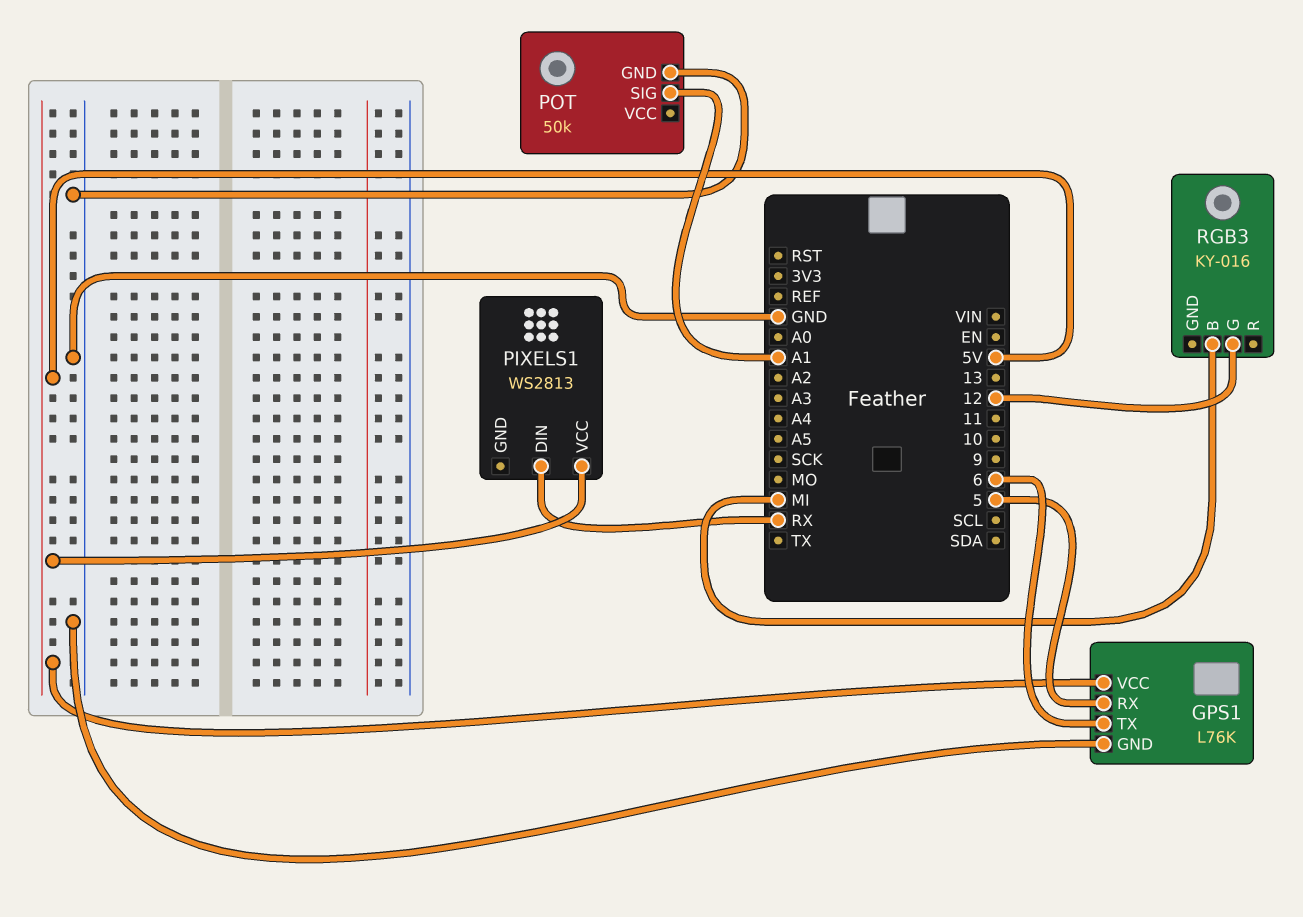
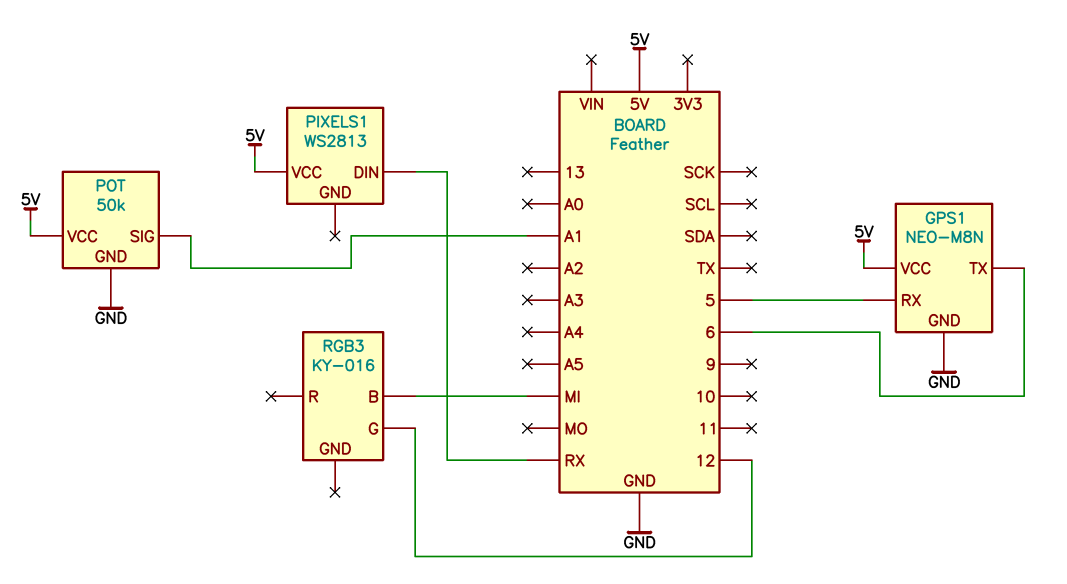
GPS1: L76K -> NEO-M8N
POT pin VCC: none -> 5V

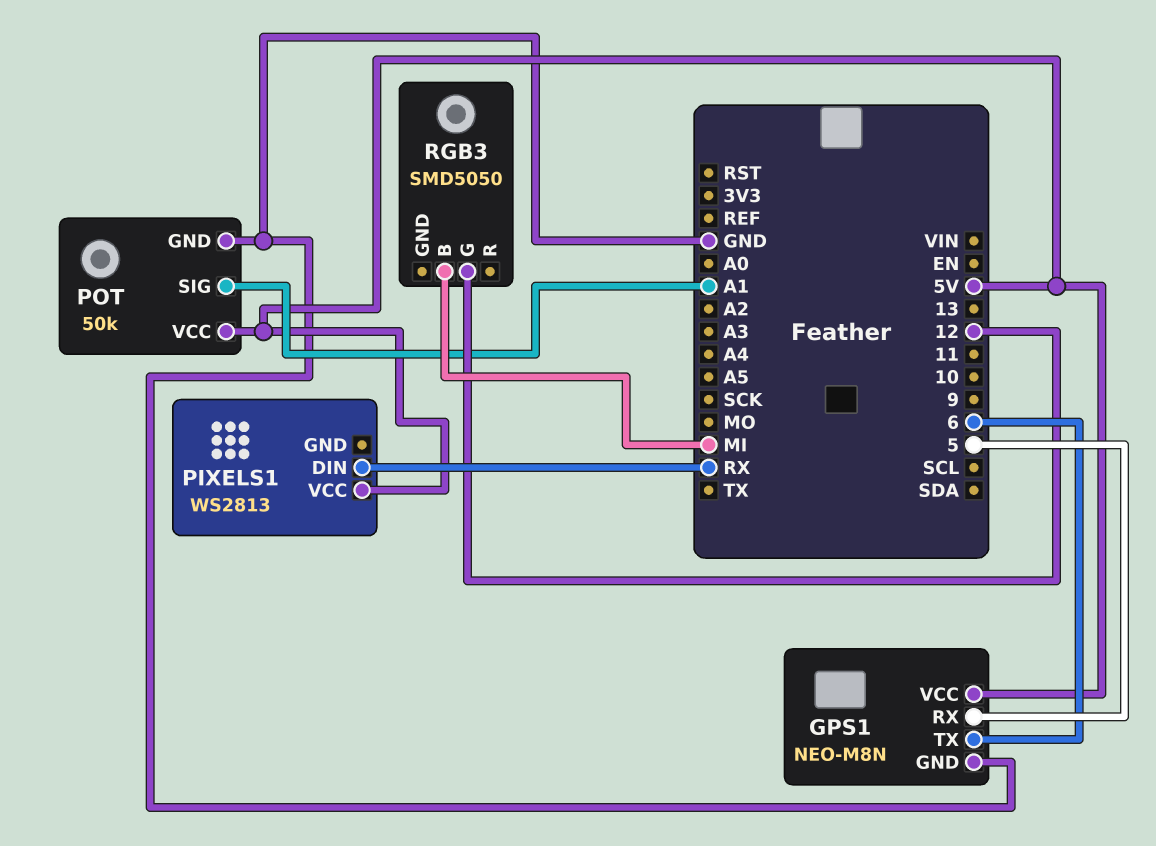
RGB3: KY-016 -> SMD5050

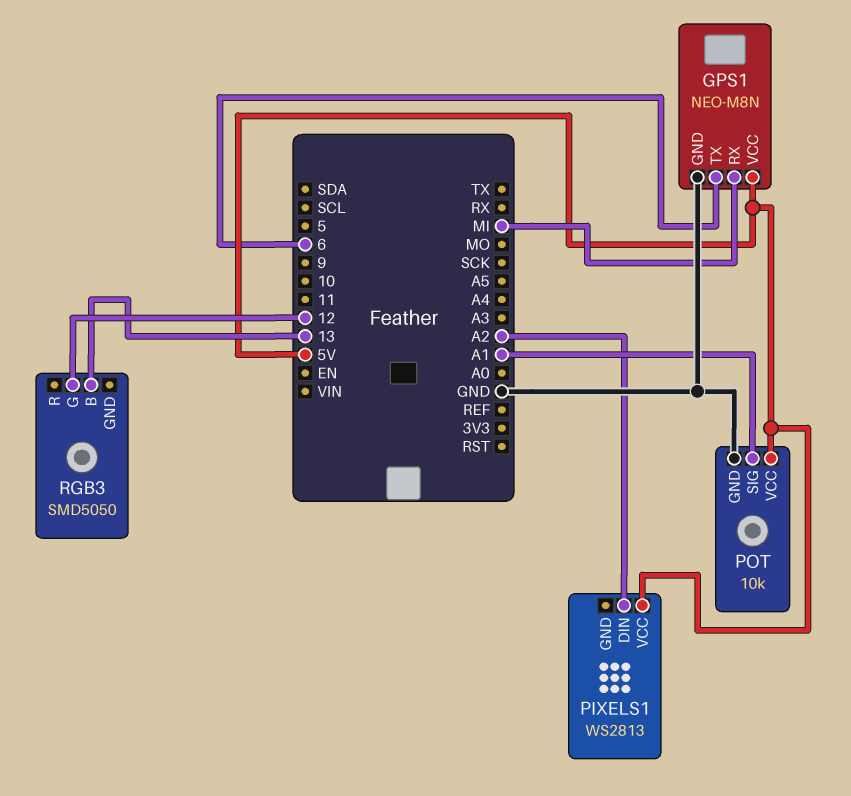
GPS1 pin RX: 5 -> MI
PIXELS1 pin DIN: RX -> A2
POT: 50k -> 10k
RGB3 pin B: MI -> 13

